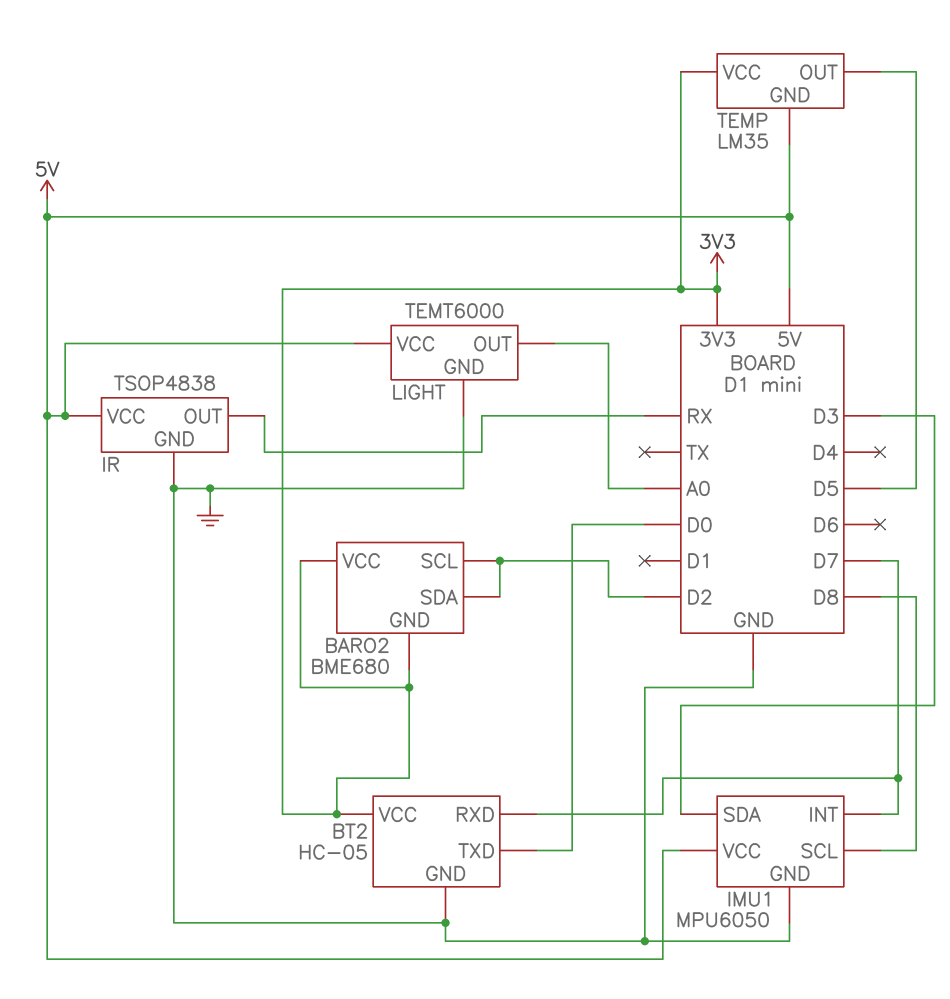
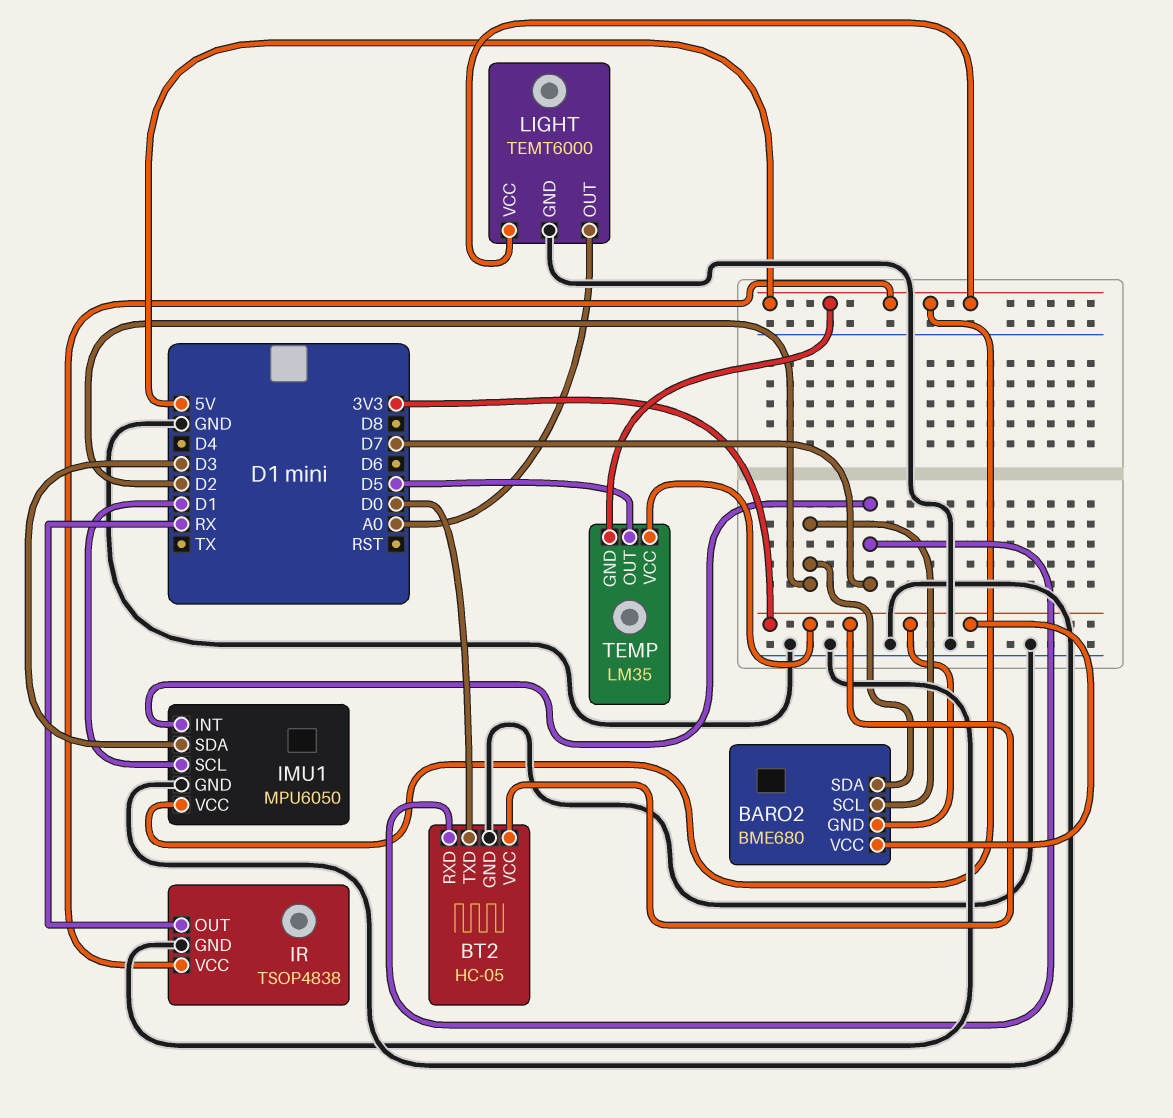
IMU1 pin SCL: D8 -> D1

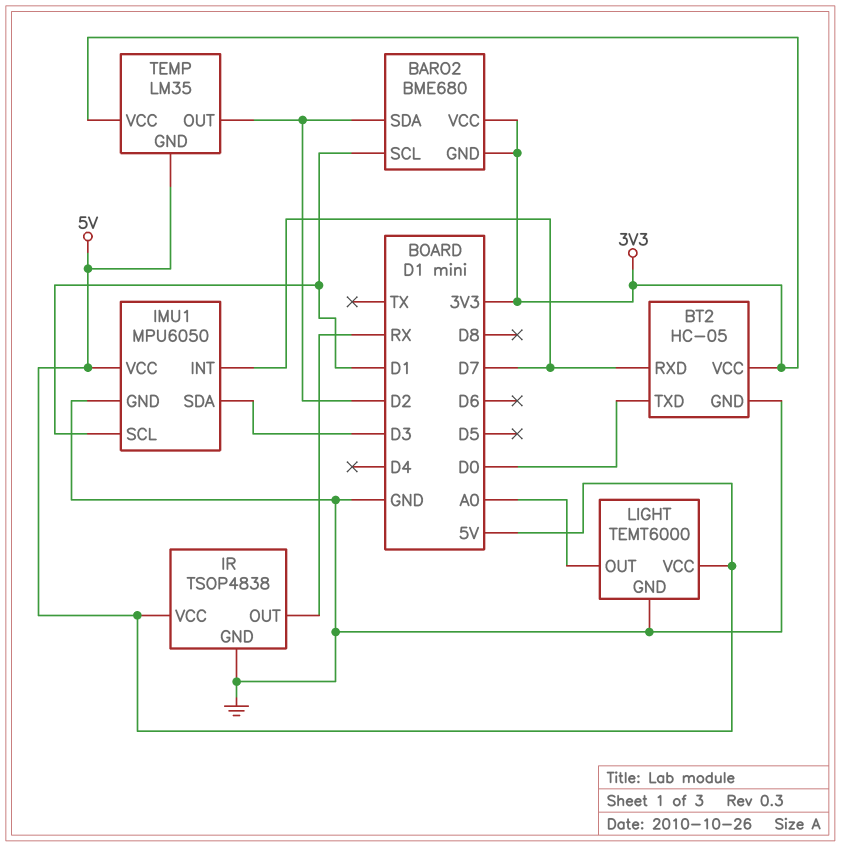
BARO2 pin SCL: D2 -> D1
TEMP pin OUT: D5 -> D2

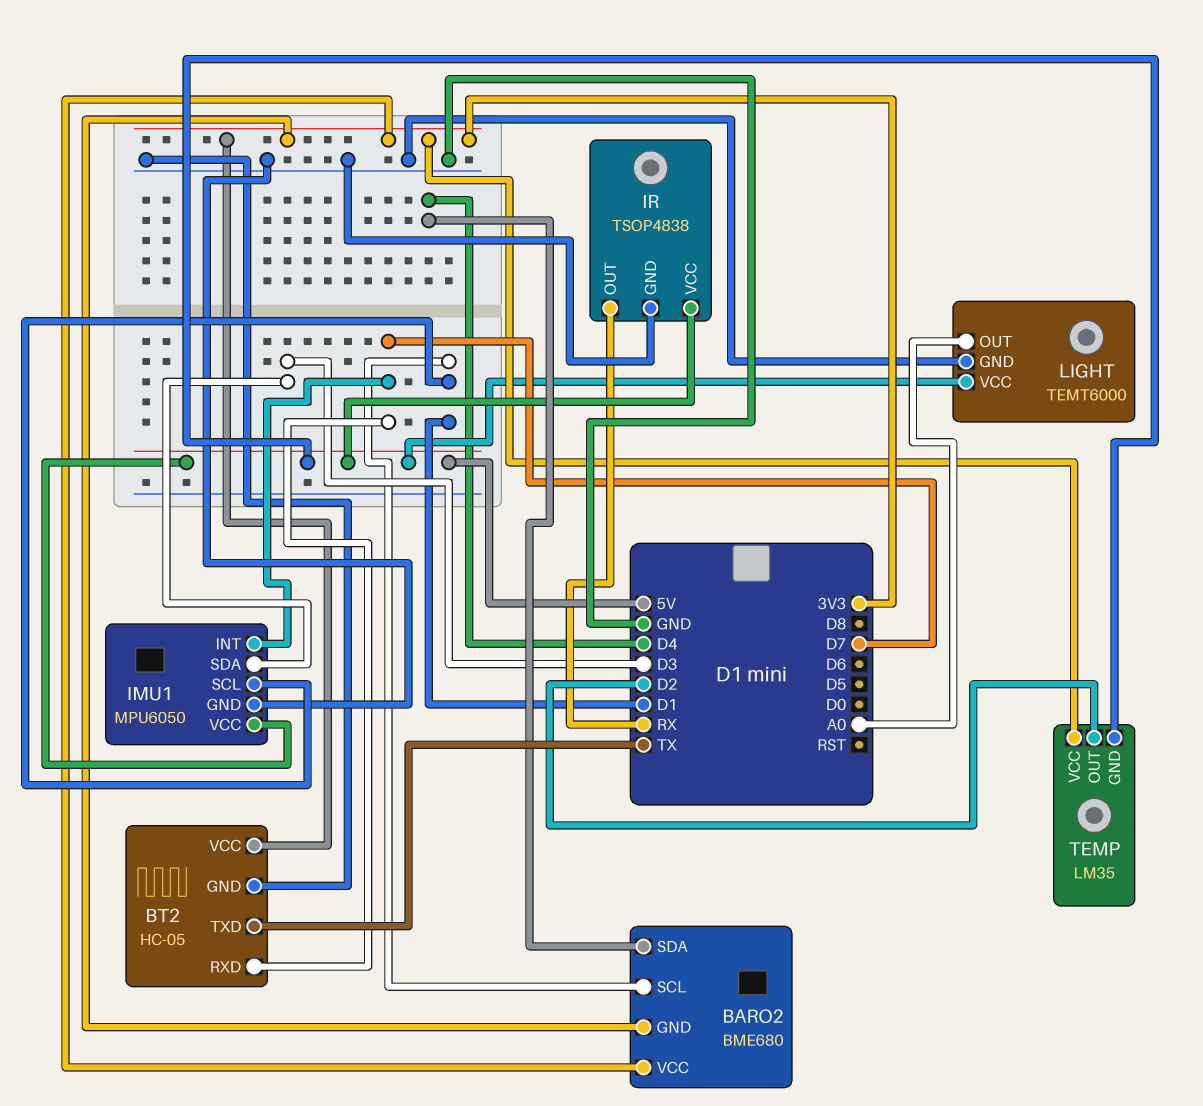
BARO2 pin SDA: D2 -> D4
BT2 pin TXD: D0 -> TX

